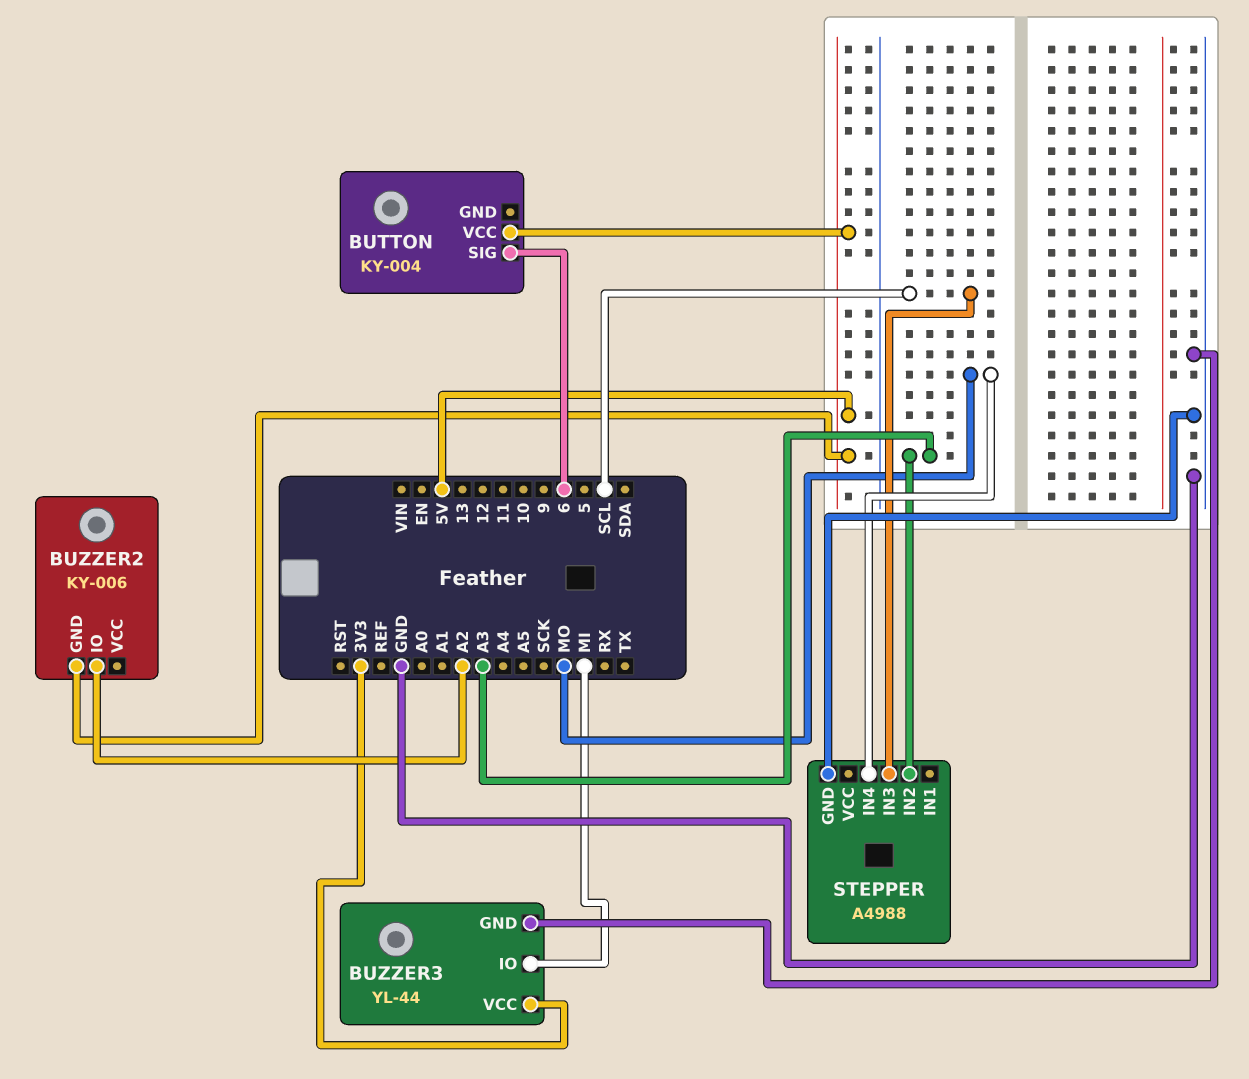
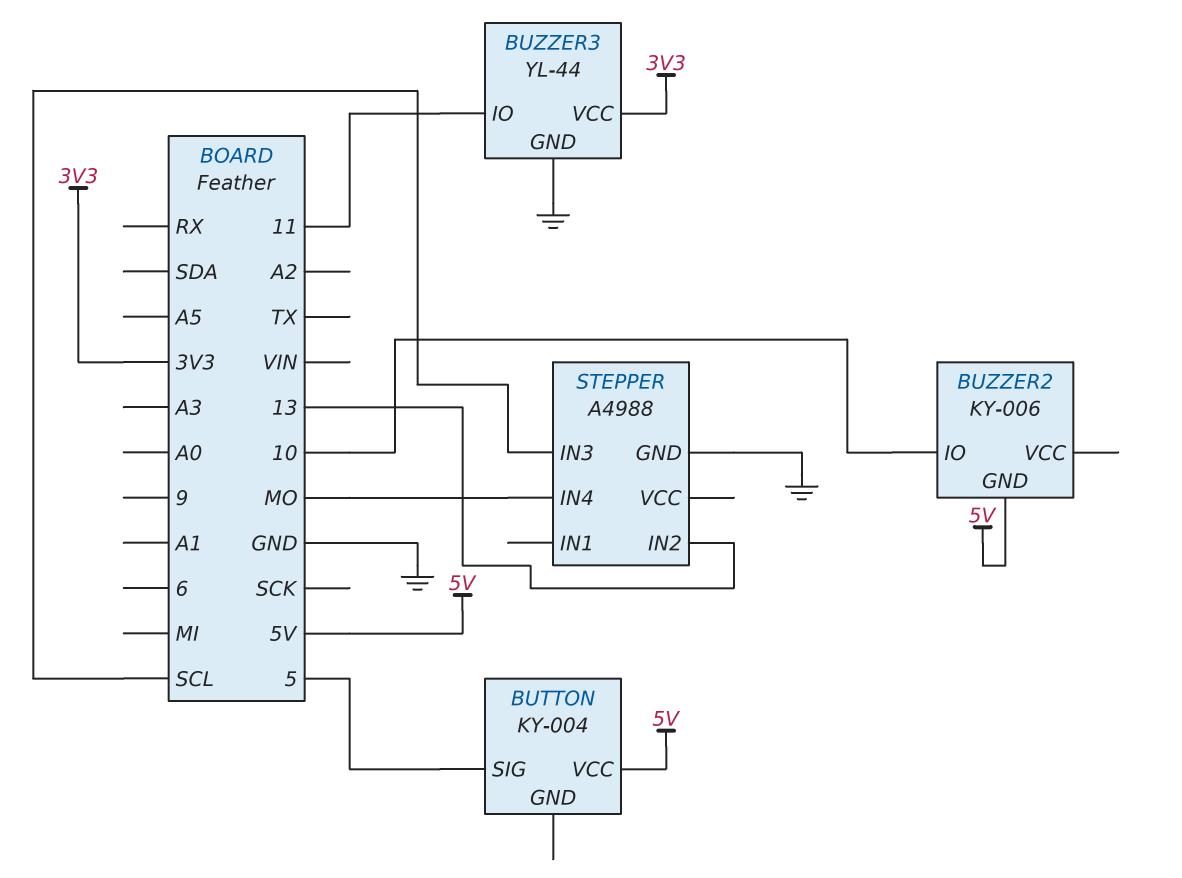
BUTTON pin SIG: 6 -> 5
BUZZER2 pin IO: A2 -> 10
BUZZER3 pin IO: MI -> 11
STEPPER pin IN2: A3 -> 13

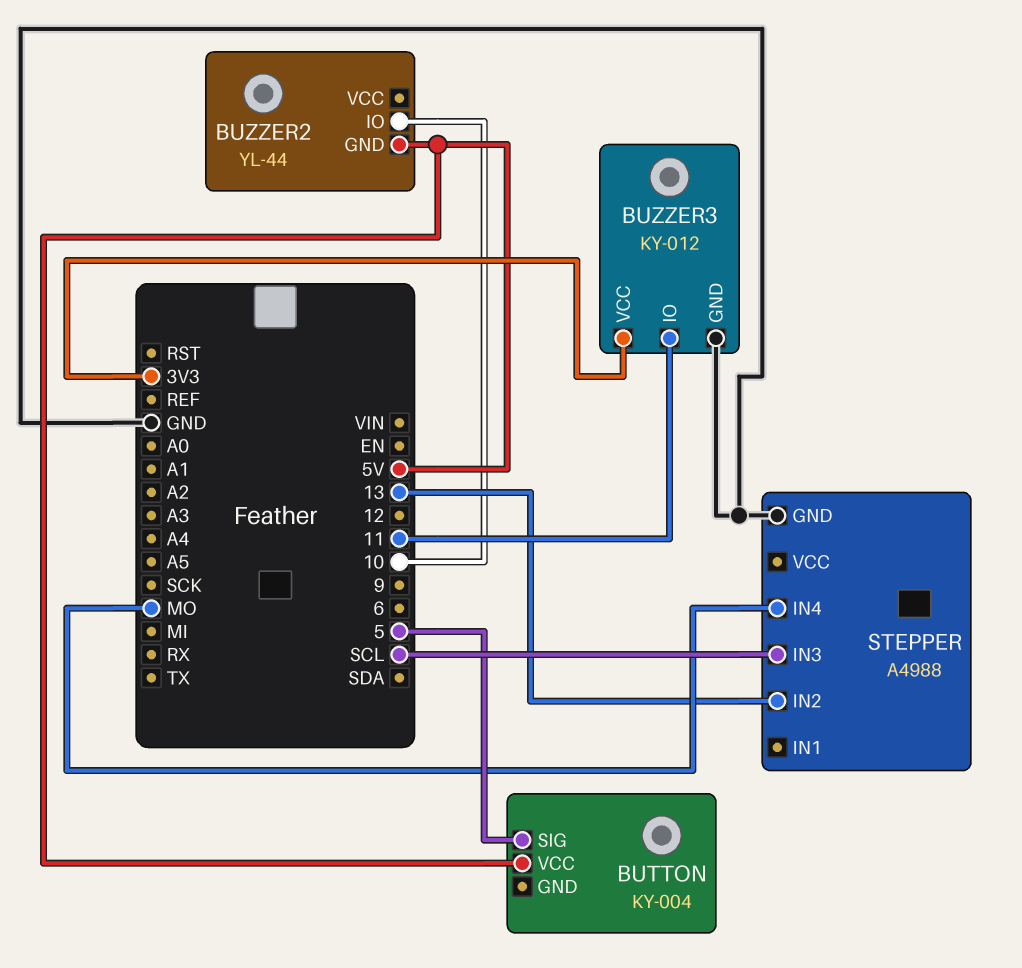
BUZZER2: KY-006 -> YL-44
BUZZER3: YL-44 -> KY-012

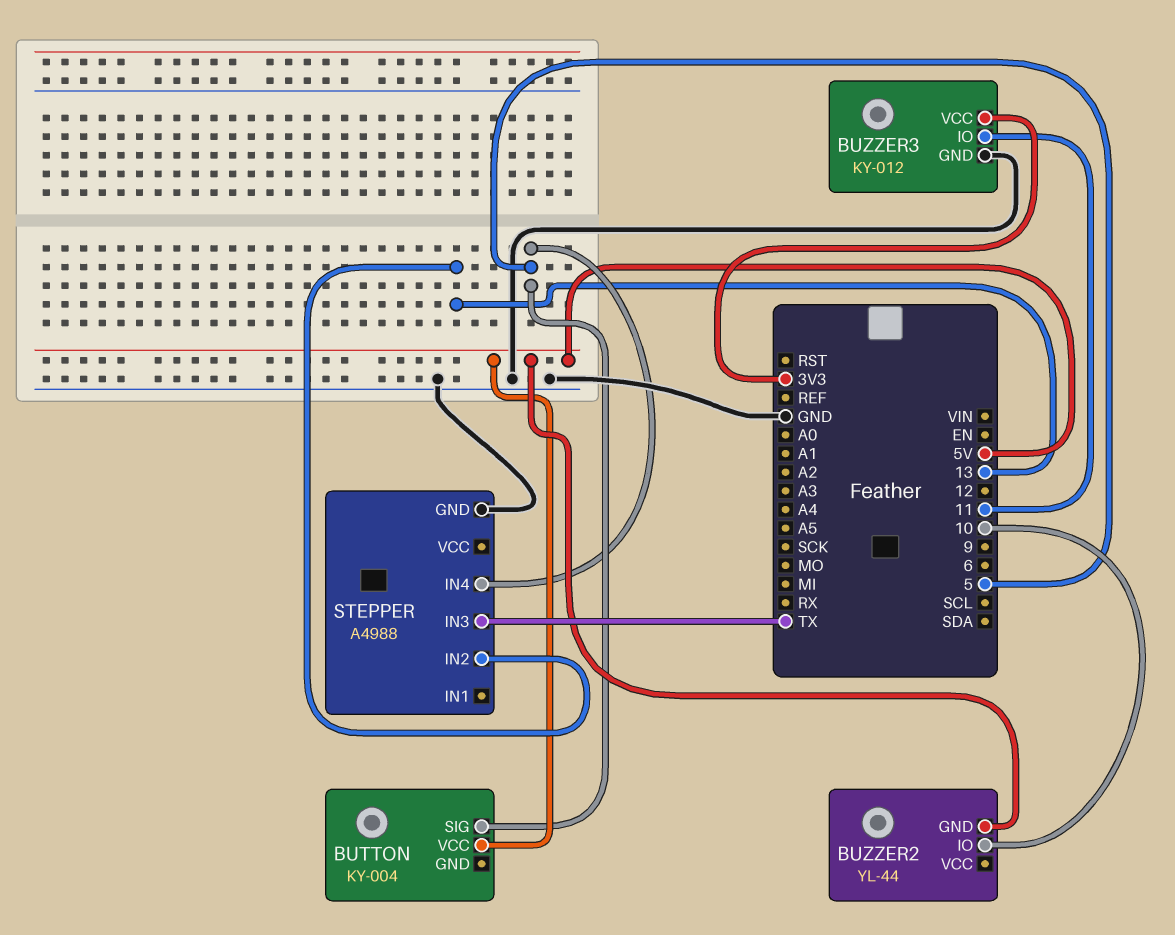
STEPPER pin IN3: SCL -> TX
STEPPER pin IN4: MO -> 5

